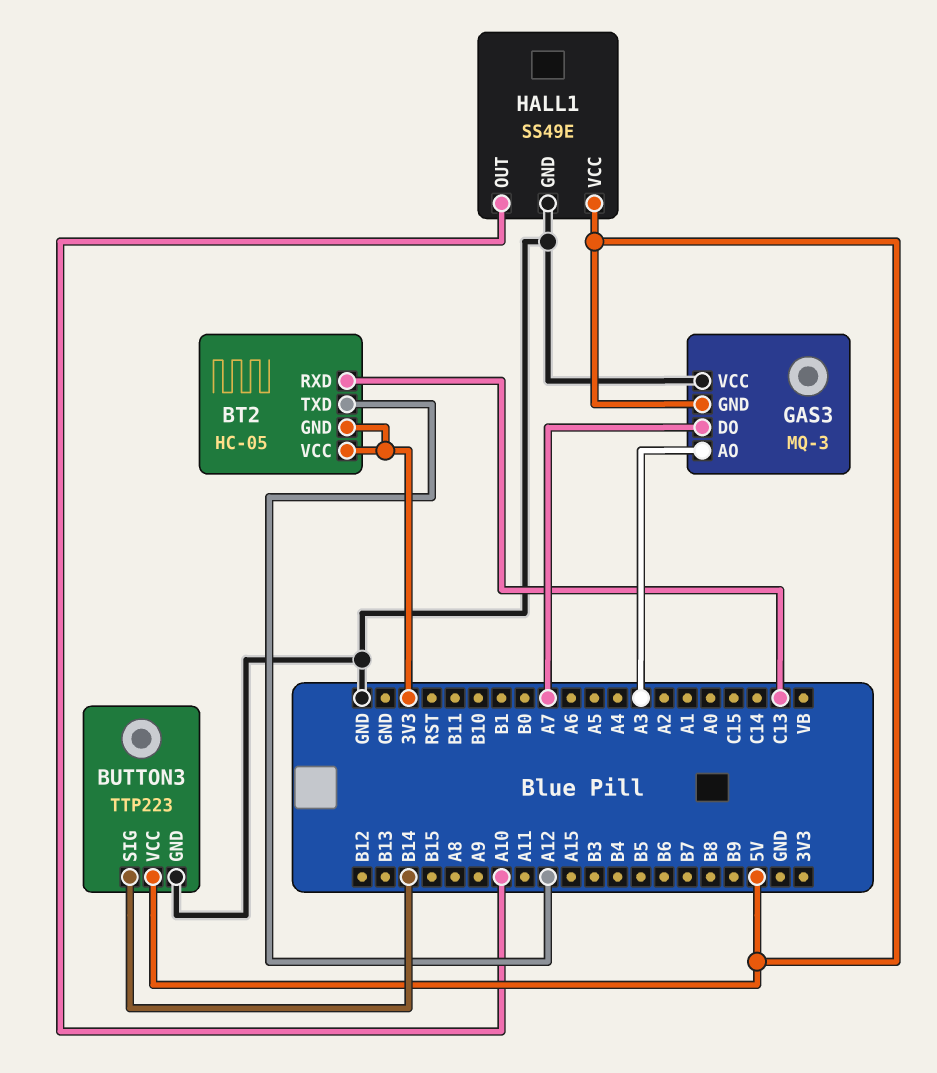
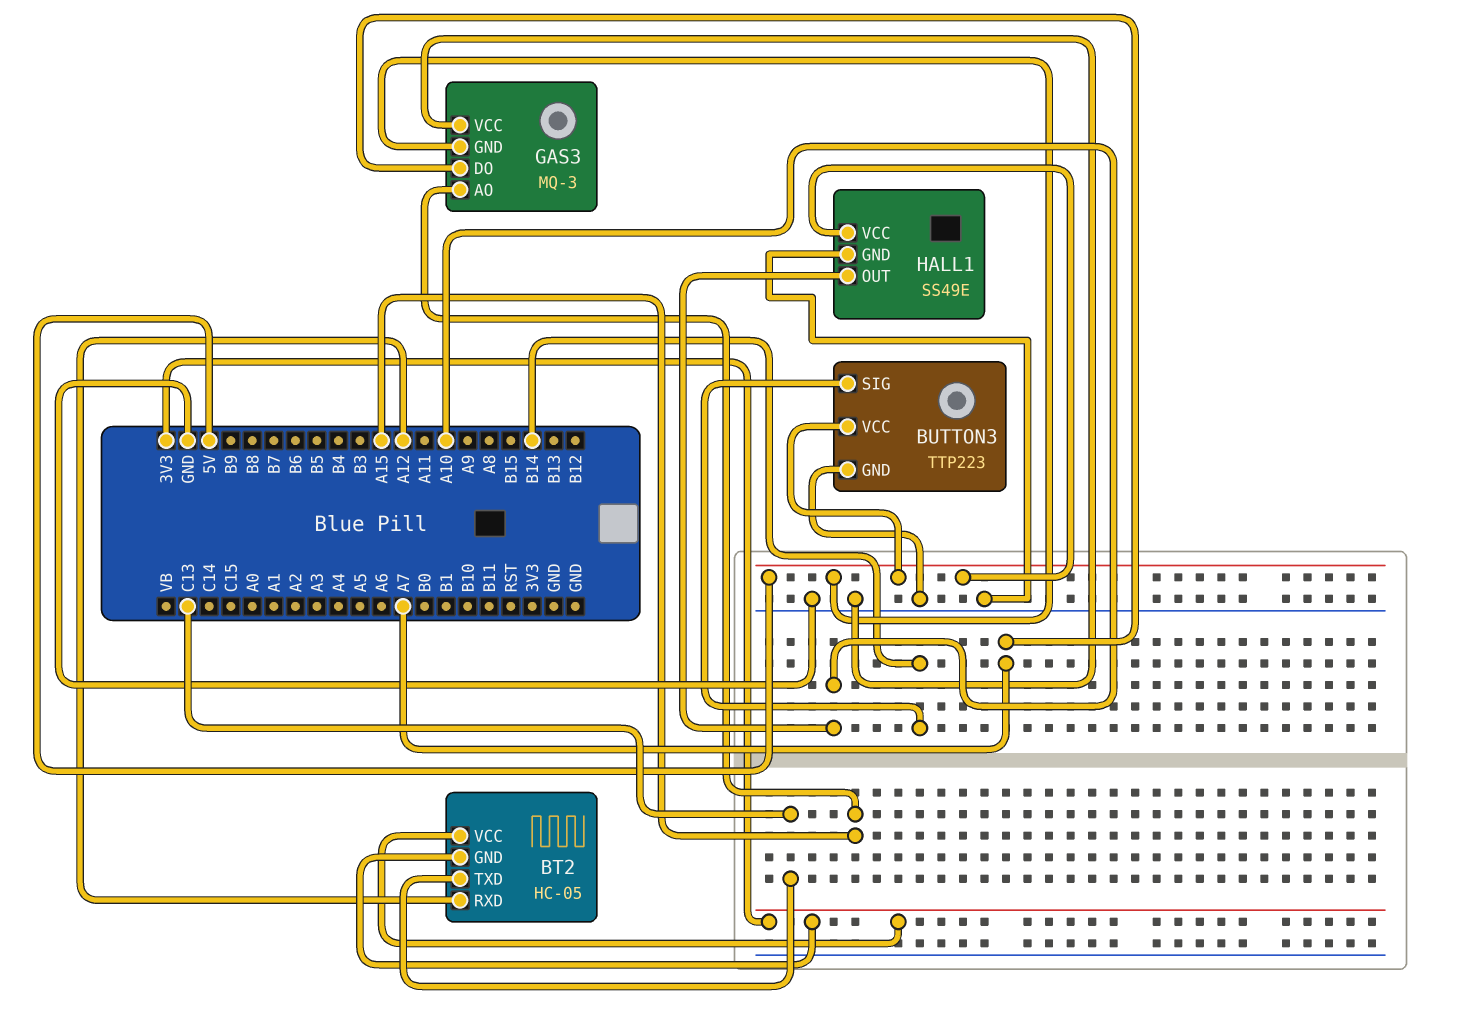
BT2 pin RXD: C13 -> A12
BT2 pin TXD: A12 -> C13
GAS3 pin AO: A3 -> A15

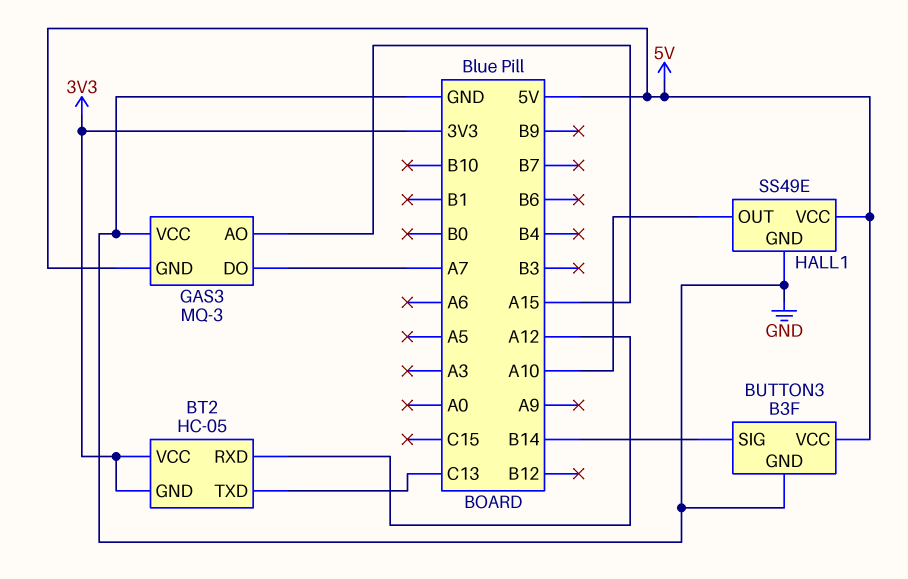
BUTTON3: TTP223 -> B3F

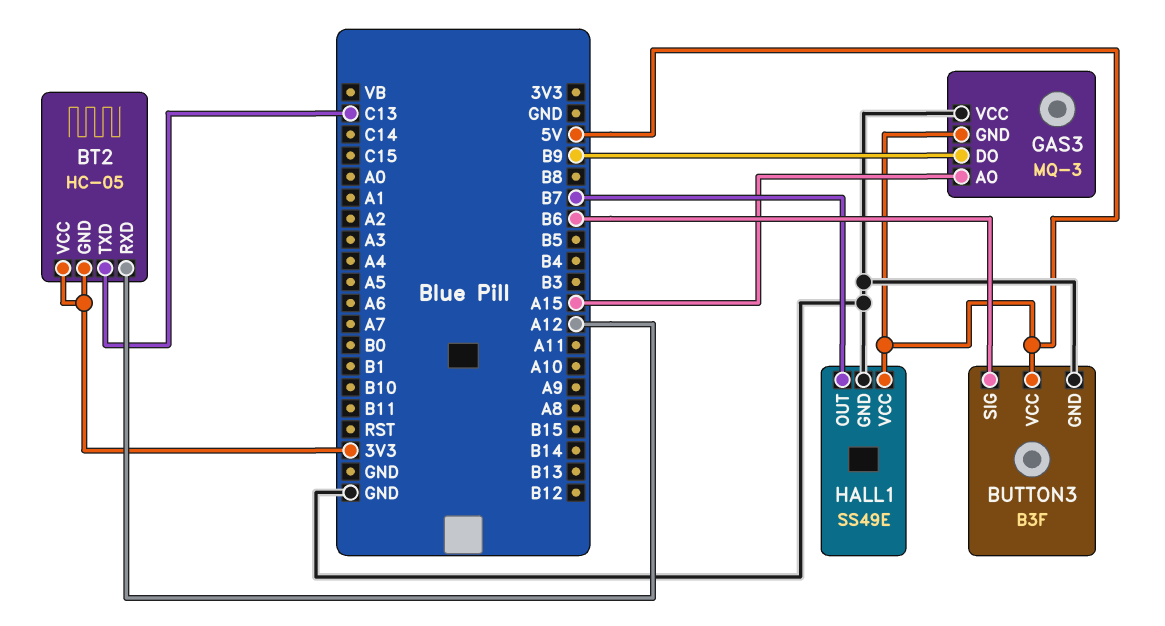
BUTTON3 pin SIG: B14 -> B6
GAS3 pin DO: A7 -> B9
HALL1 pin OUT: A10 -> B7

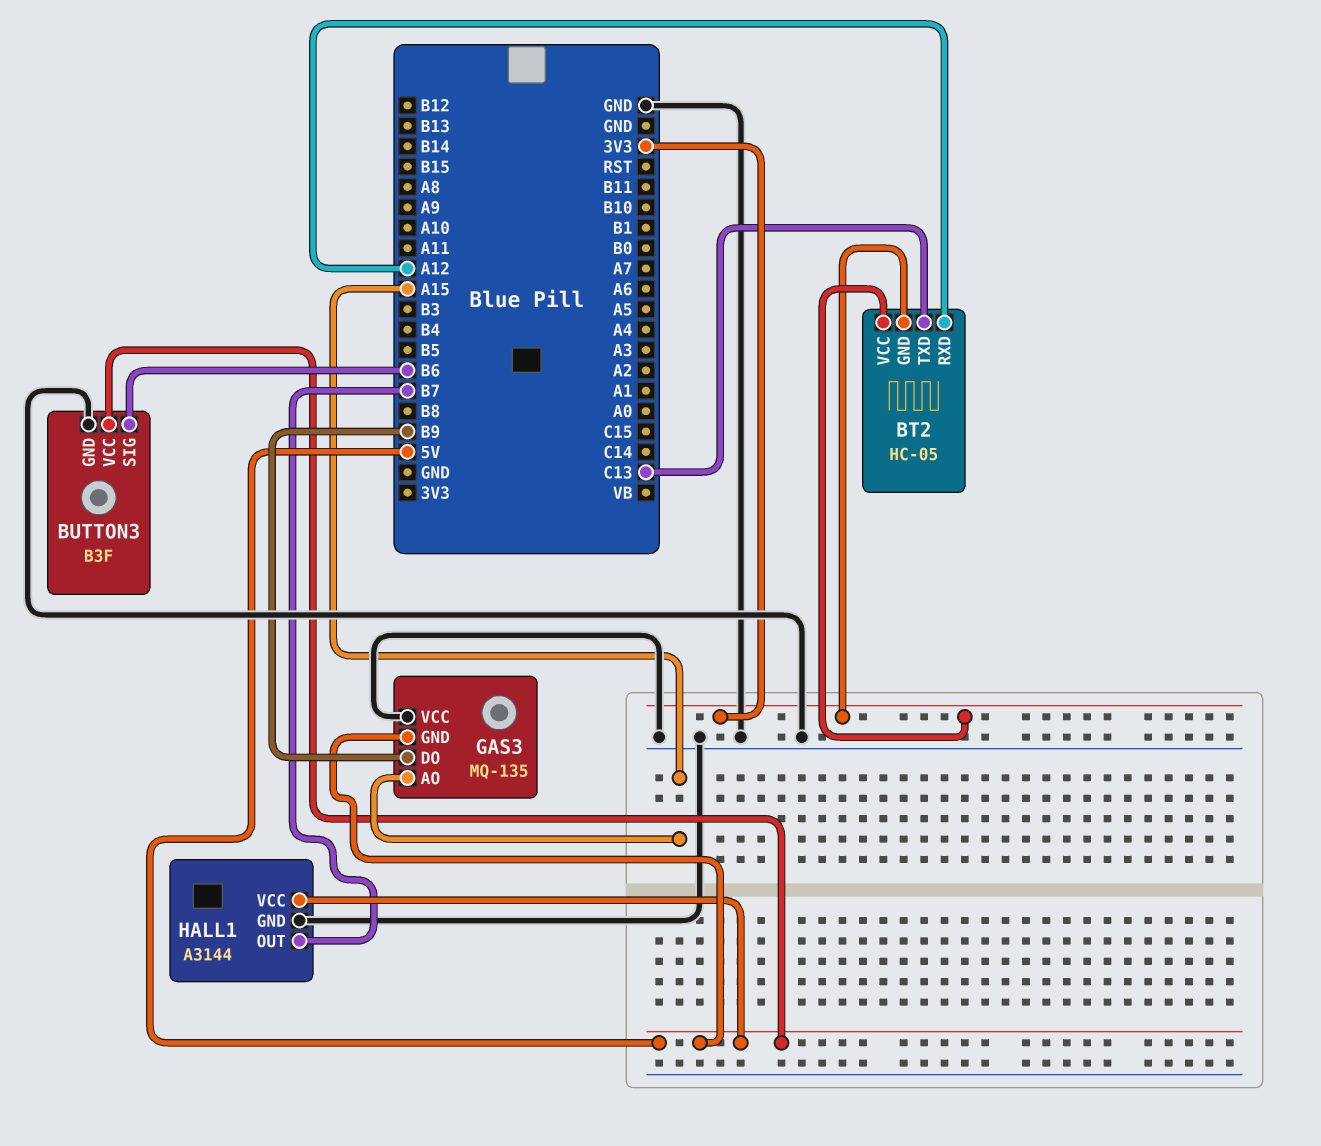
GAS3: MQ-3 -> MQ-135
HALL1: SS49E -> A3144

